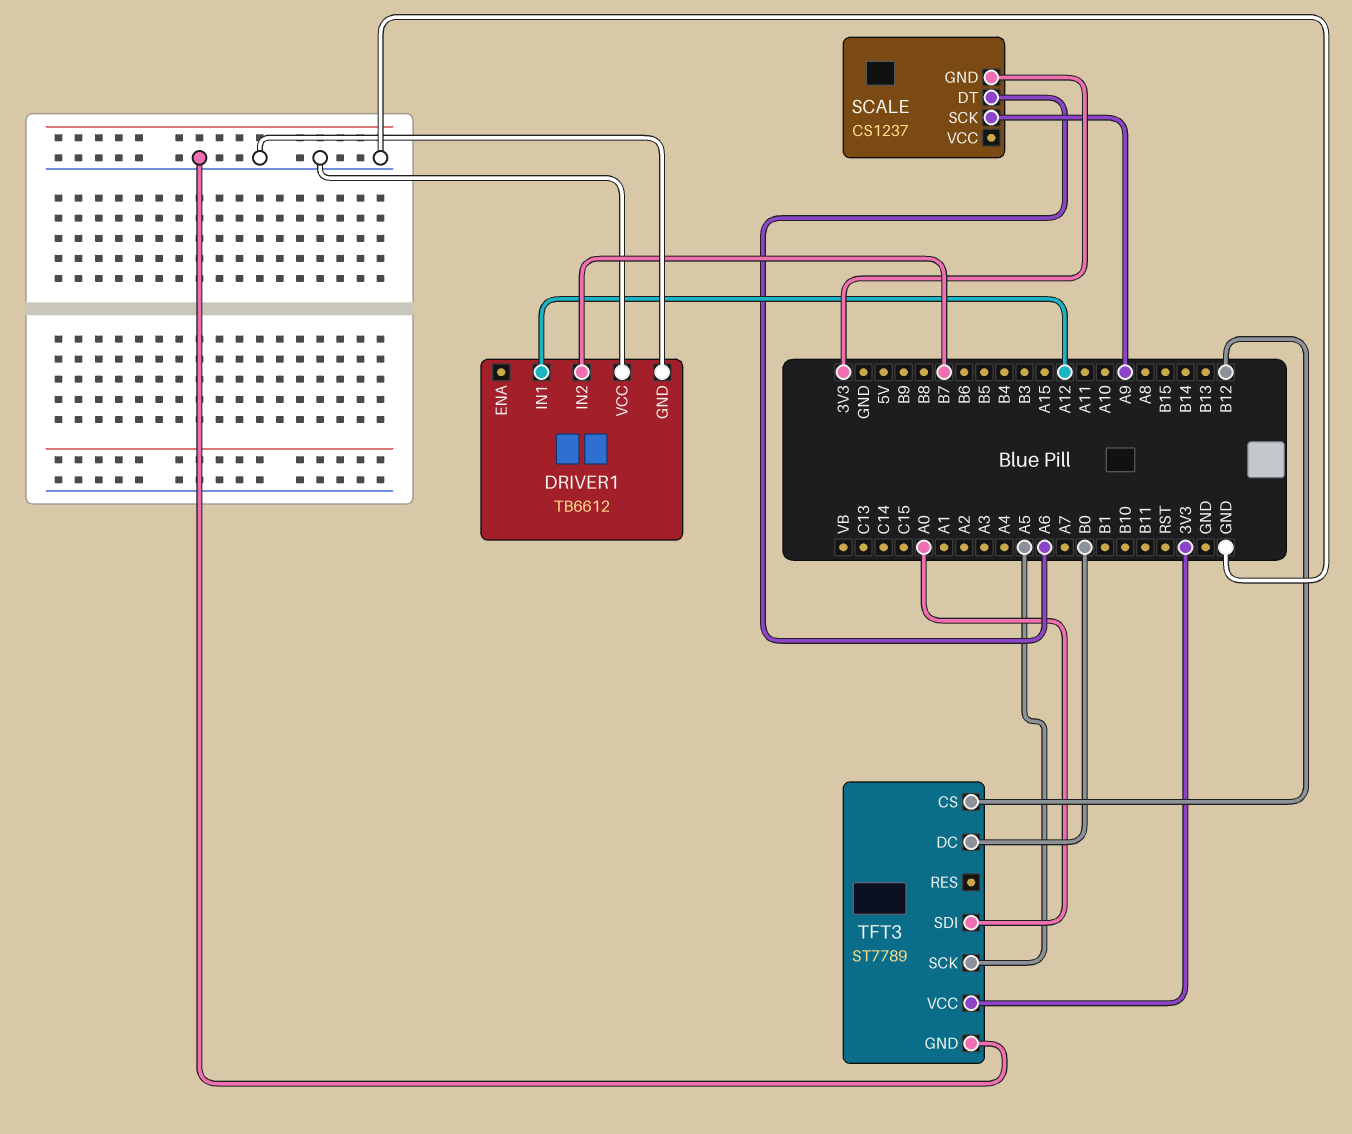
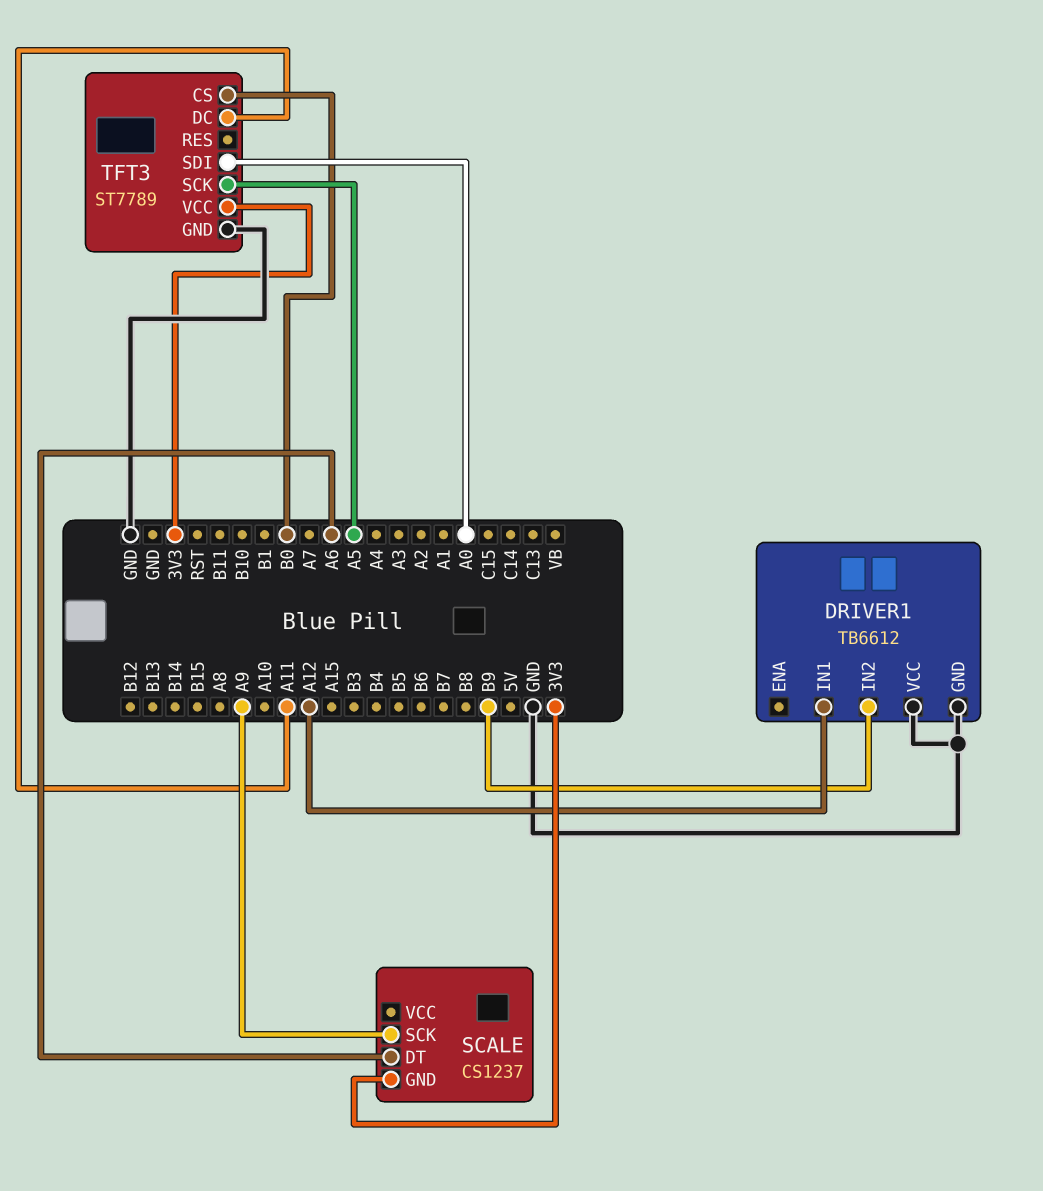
DRIVER1 pin IN2: B7 -> B9
TFT3 pin CS: B12 -> B0
TFT3 pin DC: B0 -> A11

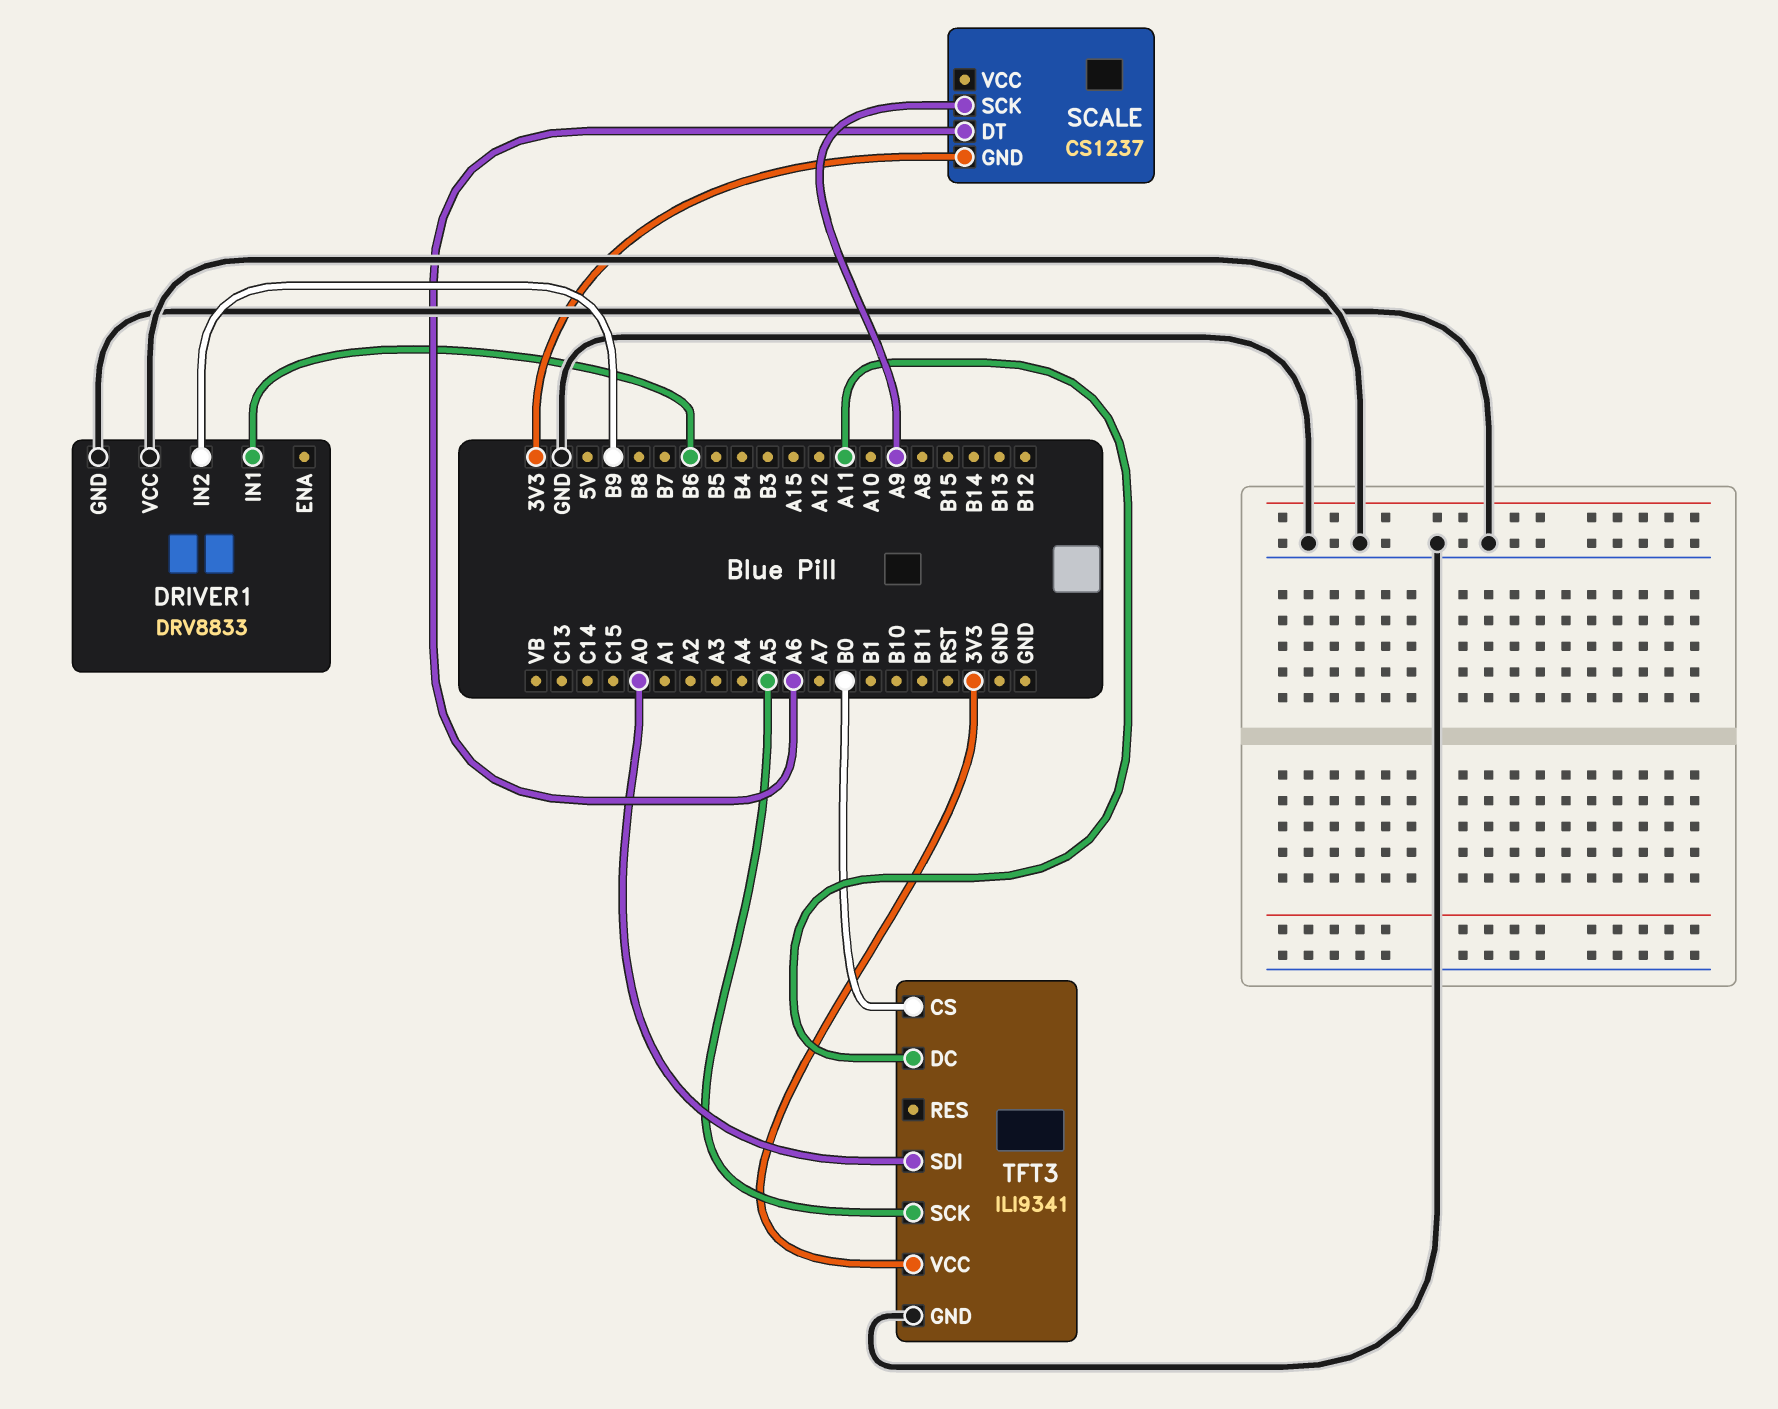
DRIVER1: TB6612 -> DRV8833
DRIVER1 pin IN1: A12 -> B6
TFT3: ST7789 -> ILI9341

